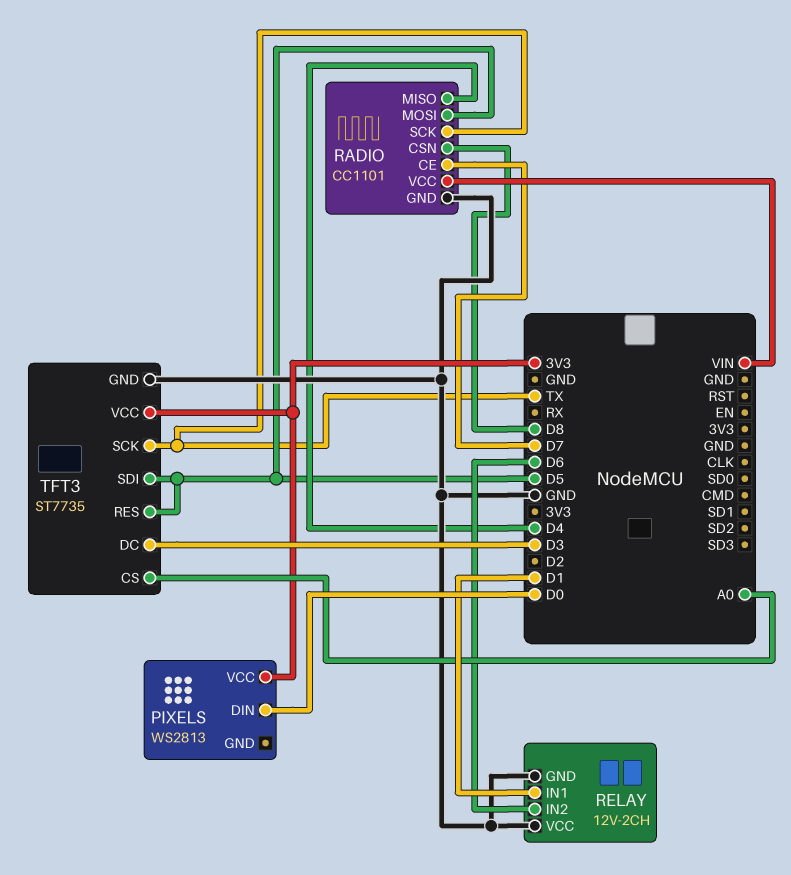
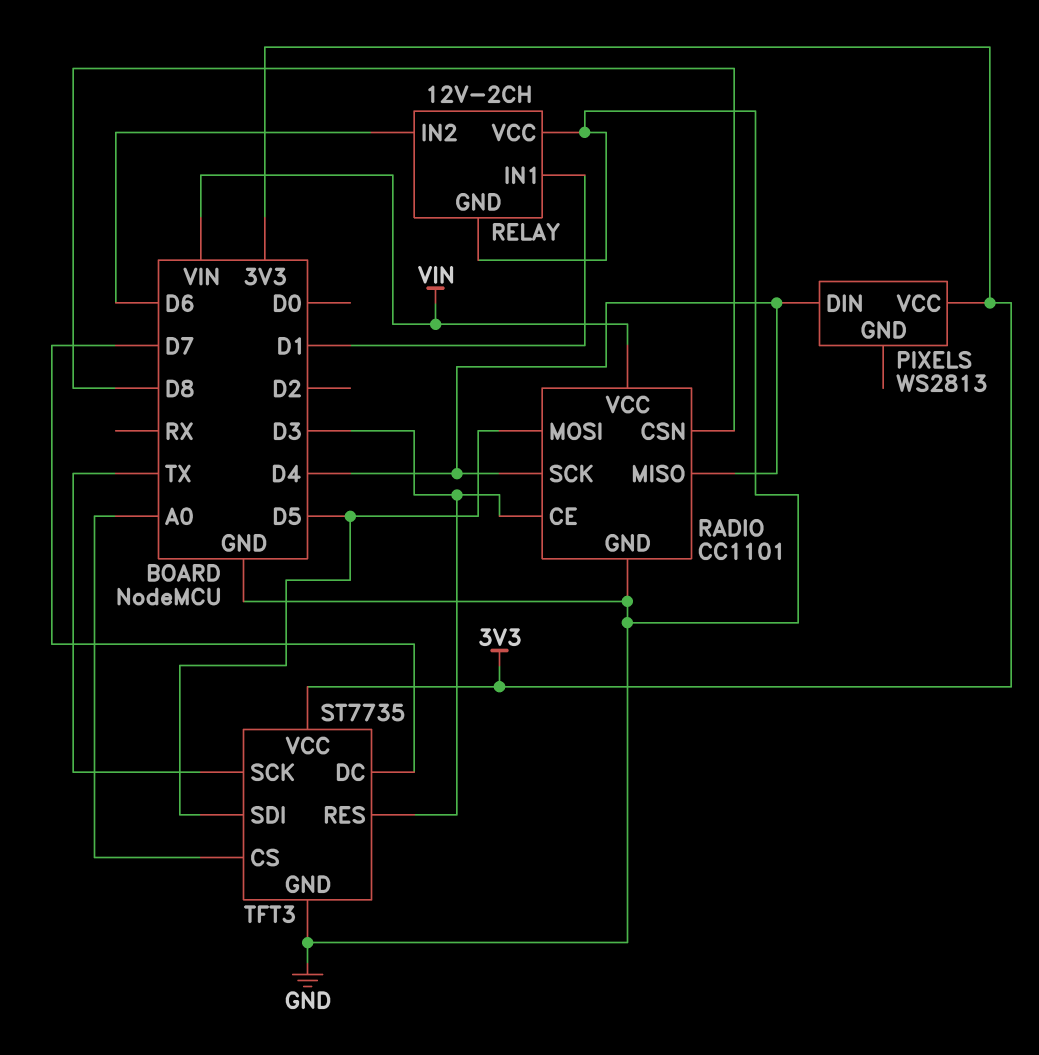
PIXELS pin DIN: D0 -> D4
RADIO pin CE: D7 -> D3
RADIO pin SCK: TX -> D4
TFT3 pin DC: D3 -> D7
TFT3 pin RES: D5 -> D3

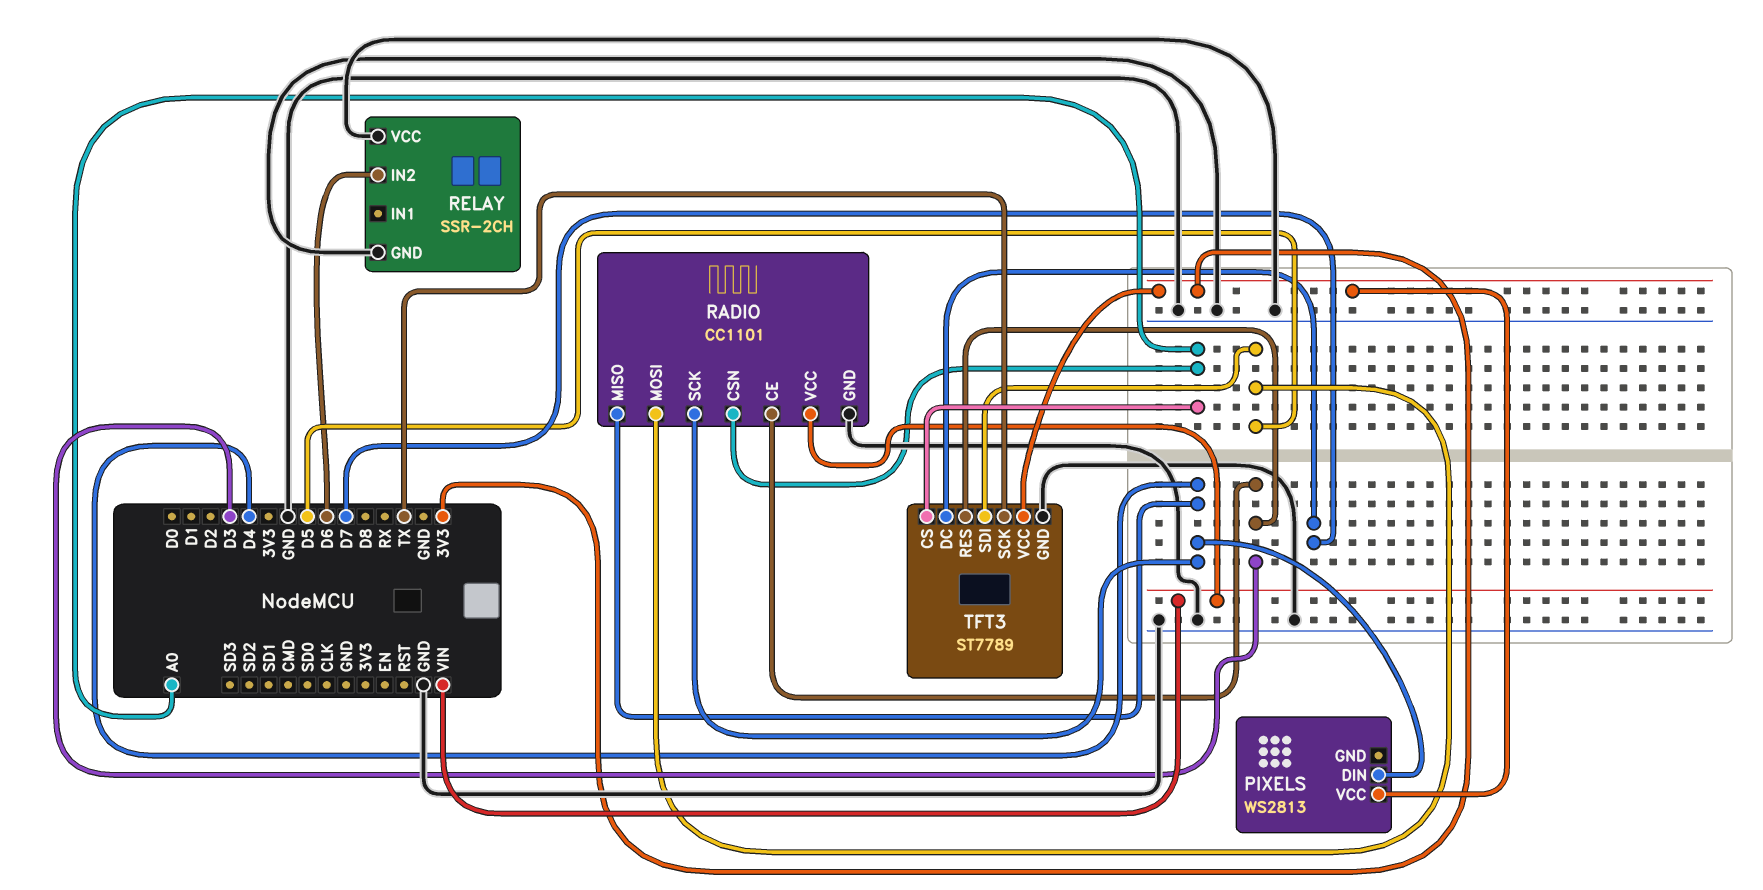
RADIO pin CSN: D8 -> A0
RELAY: 12V-2CH -> SSR-2CH
RELAY pin IN1: D1 -> none
TFT3: ST7735 -> ST7789

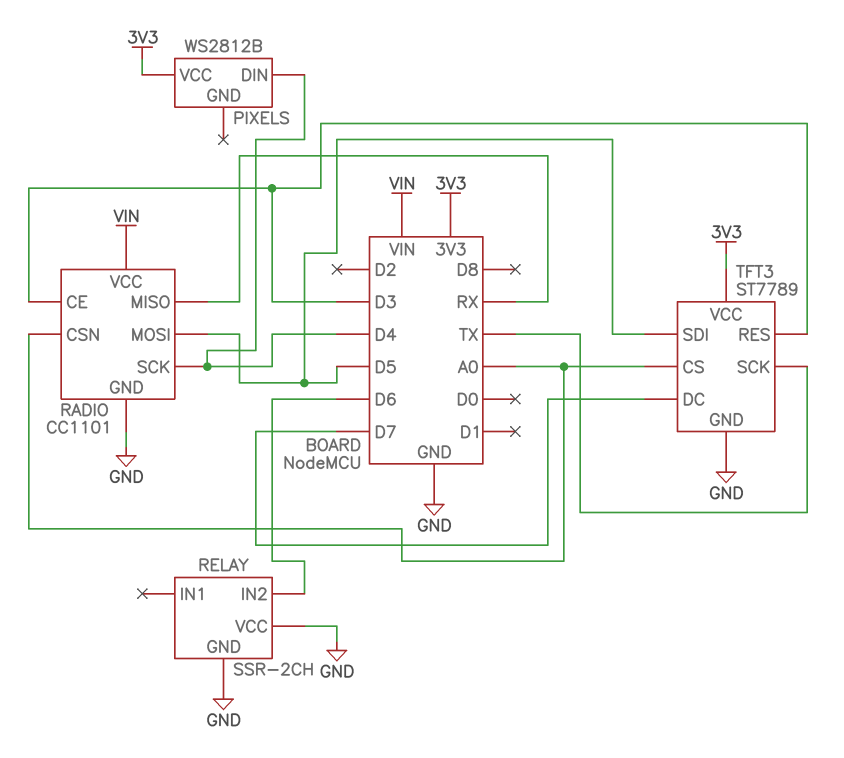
PIXELS: WS2813 -> WS2812B
RADIO pin MISO: D4 -> RX

